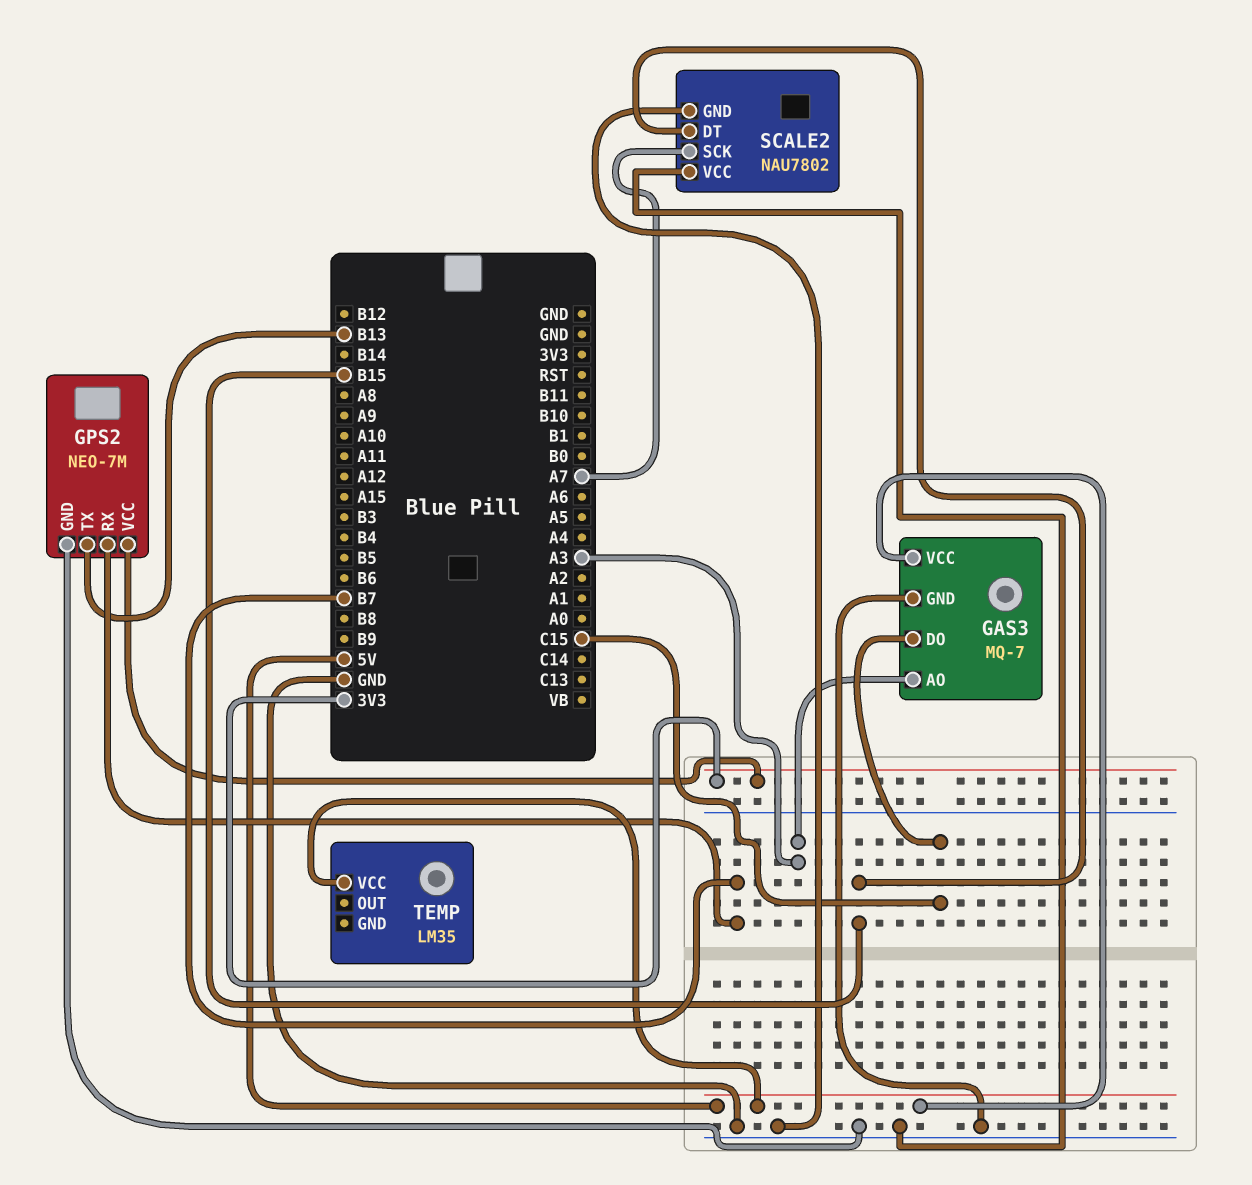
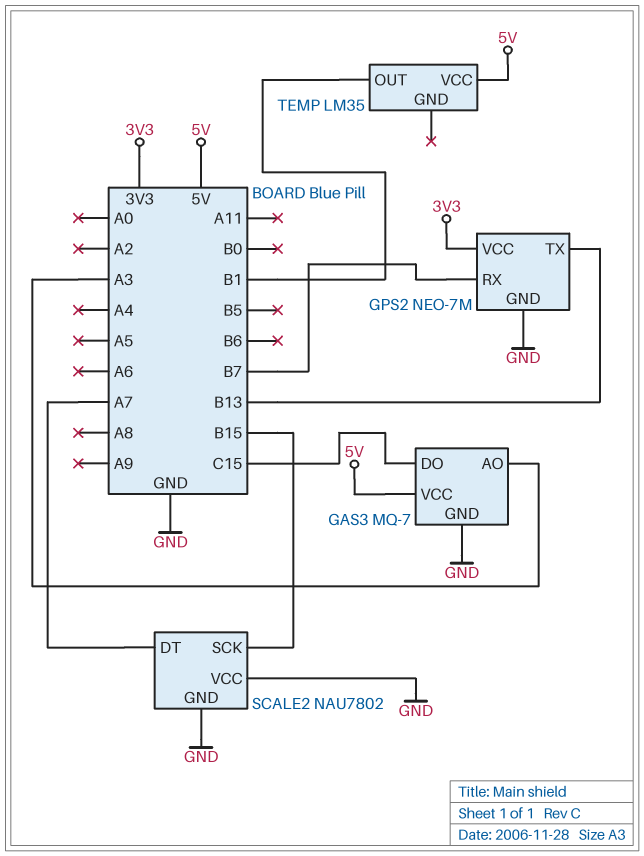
SCALE2 pin DT: B15 -> A7
SCALE2 pin SCK: A7 -> B15
TEMP pin OUT: none -> B1

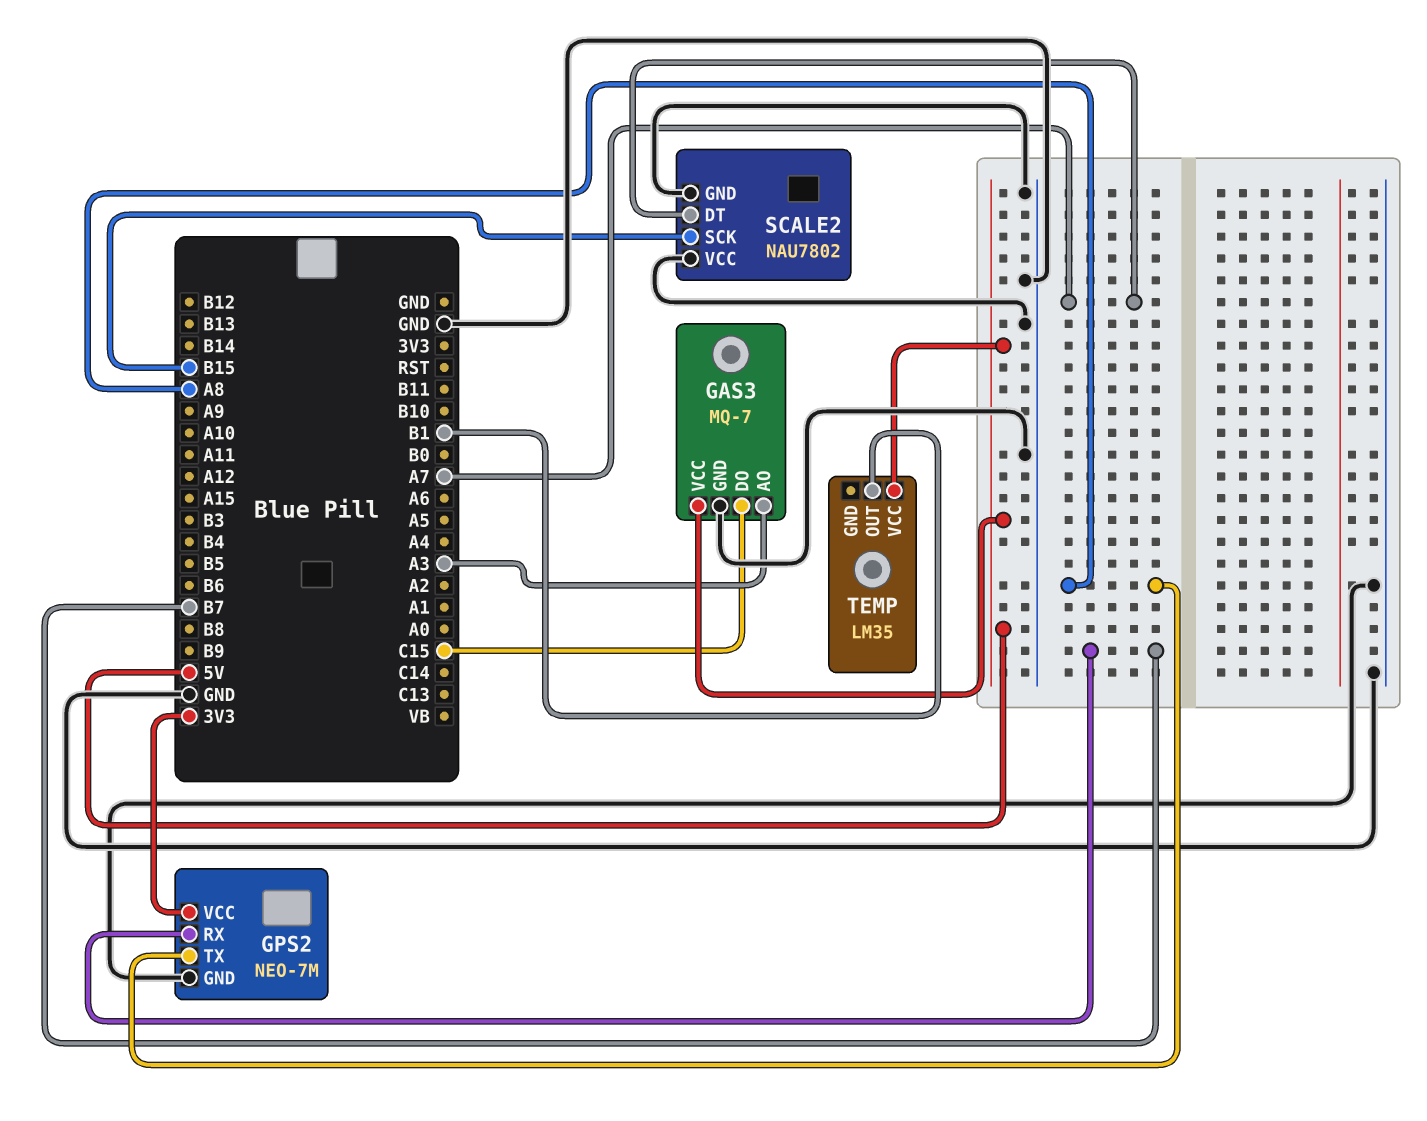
GPS2 pin TX: B13 -> A8

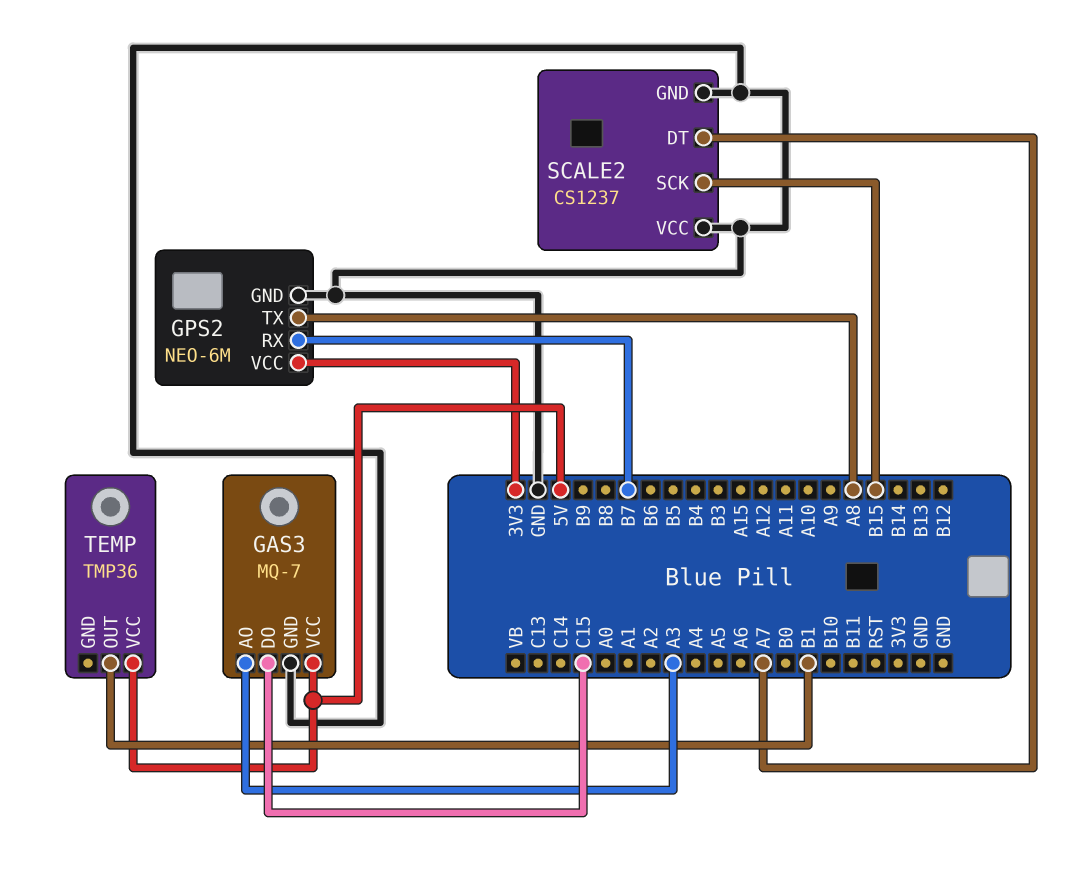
GPS2: NEO-7M -> NEO-6M
SCALE2: NAU7802 -> CS1237
TEMP: LM35 -> TMP36

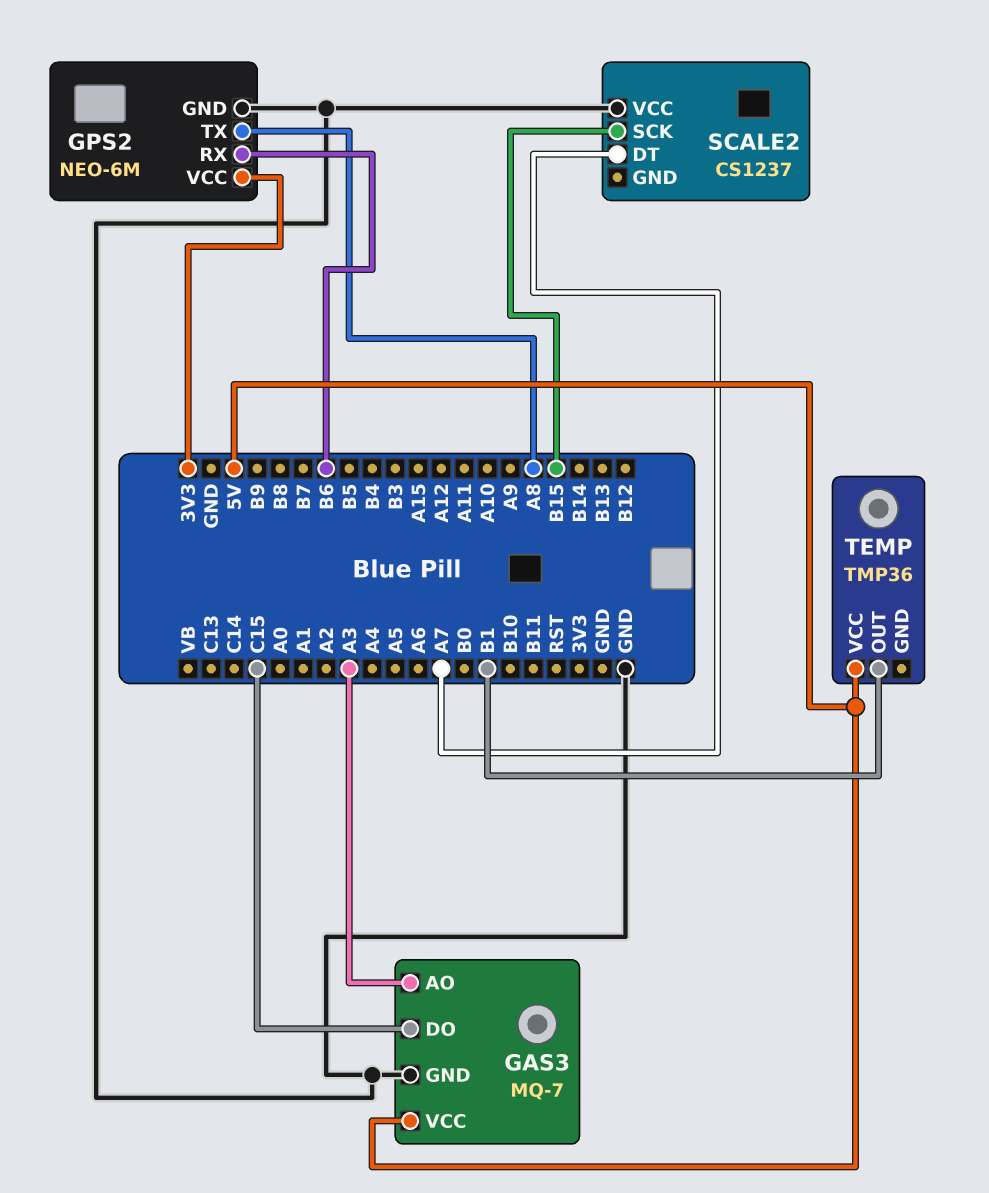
GPS2 pin RX: B7 -> B6
SCALE2 pin GND: GND -> none

